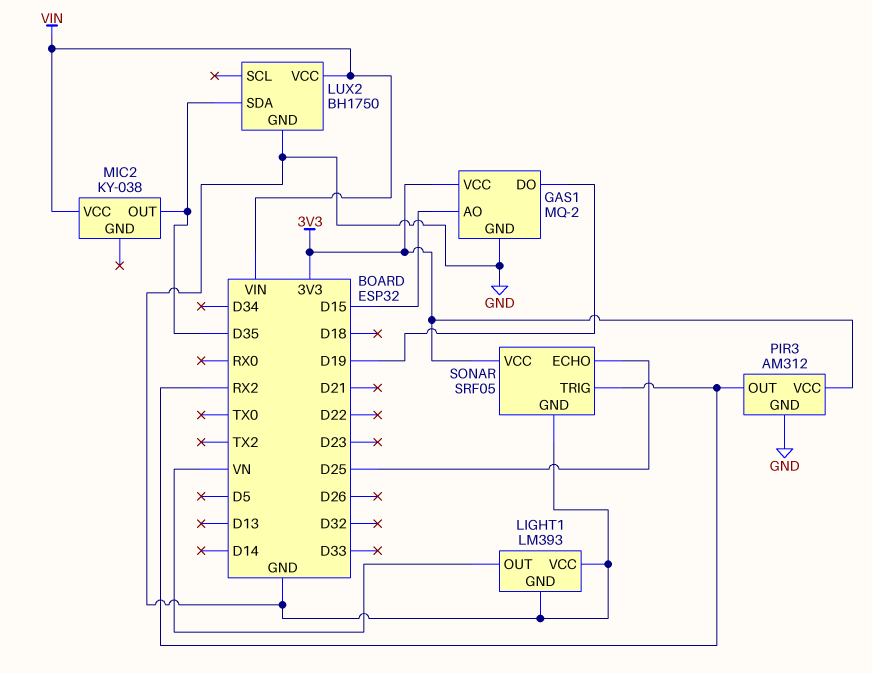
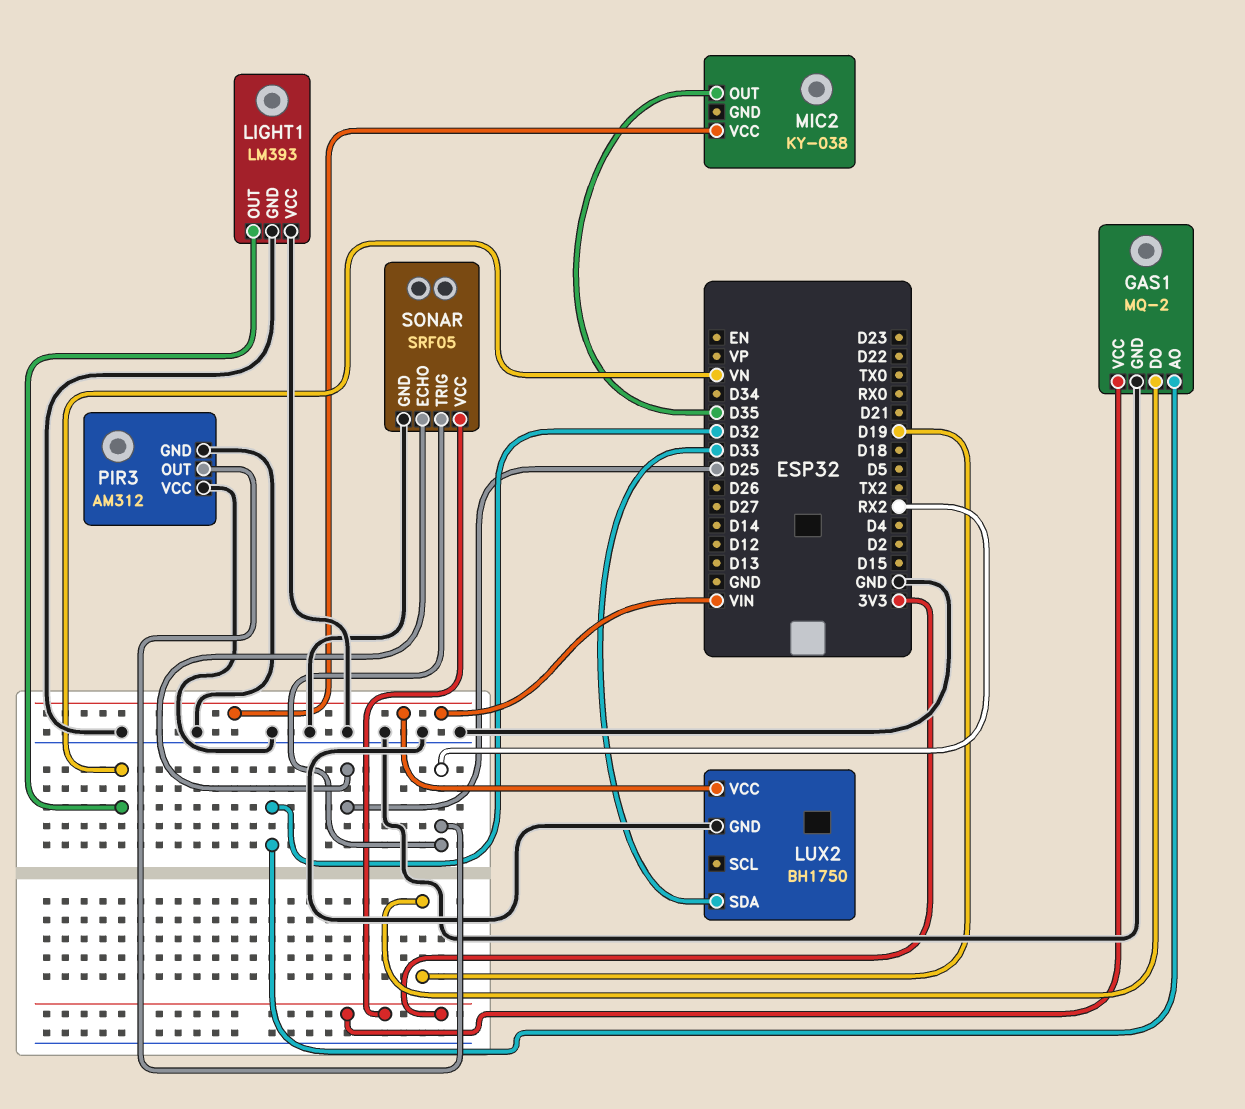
GAS1 pin AO: D15 -> D32
LUX2 pin SDA: D35 -> D33
PIR3 pin VCC: 3V3 -> GND

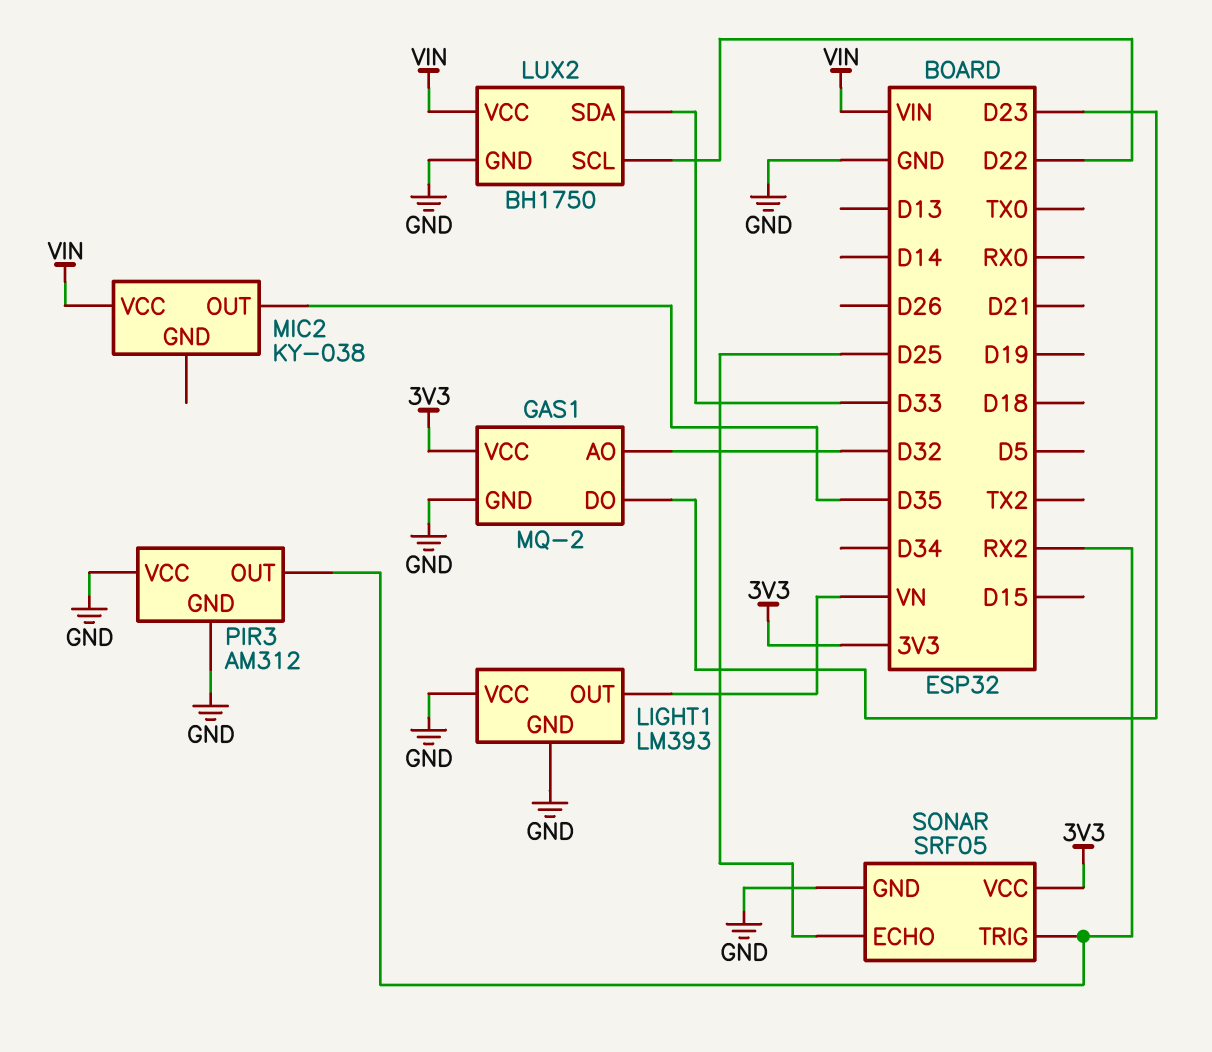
GAS1 pin DO: D19 -> D23
LUX2 pin SCL: none -> D22

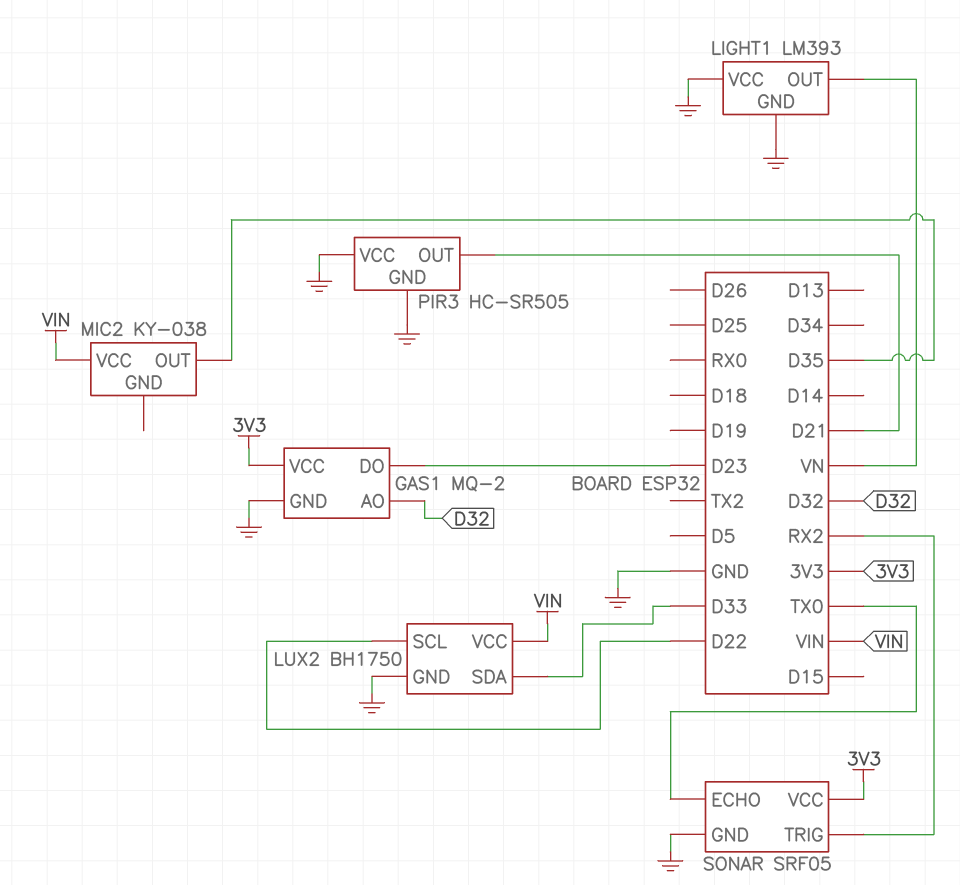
PIR3: AM312 -> HC-SR505
PIR3 pin OUT: RX2 -> D21
SONAR pin ECHO: D25 -> TX0

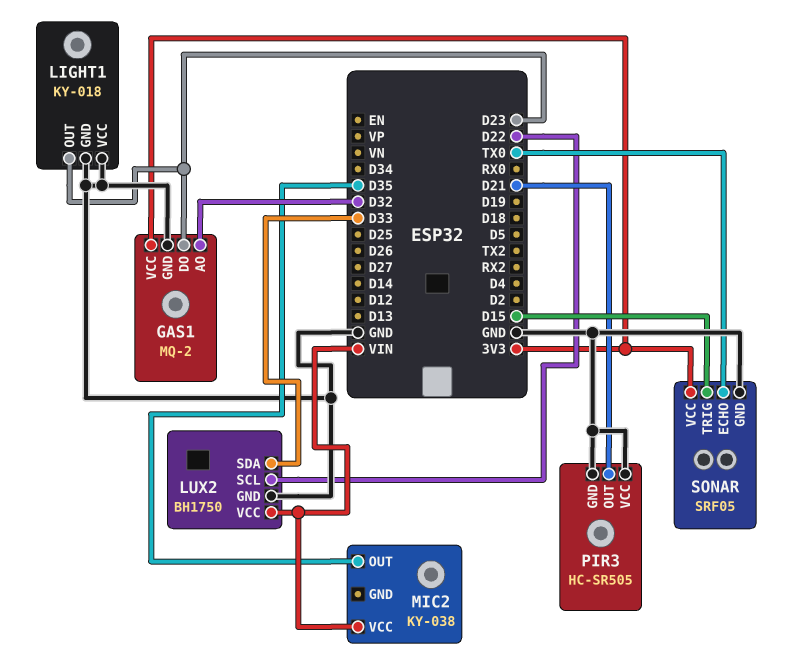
LIGHT1: LM393 -> KY-018
LIGHT1 pin OUT: VN -> D23
SONAR pin TRIG: RX2 -> D15

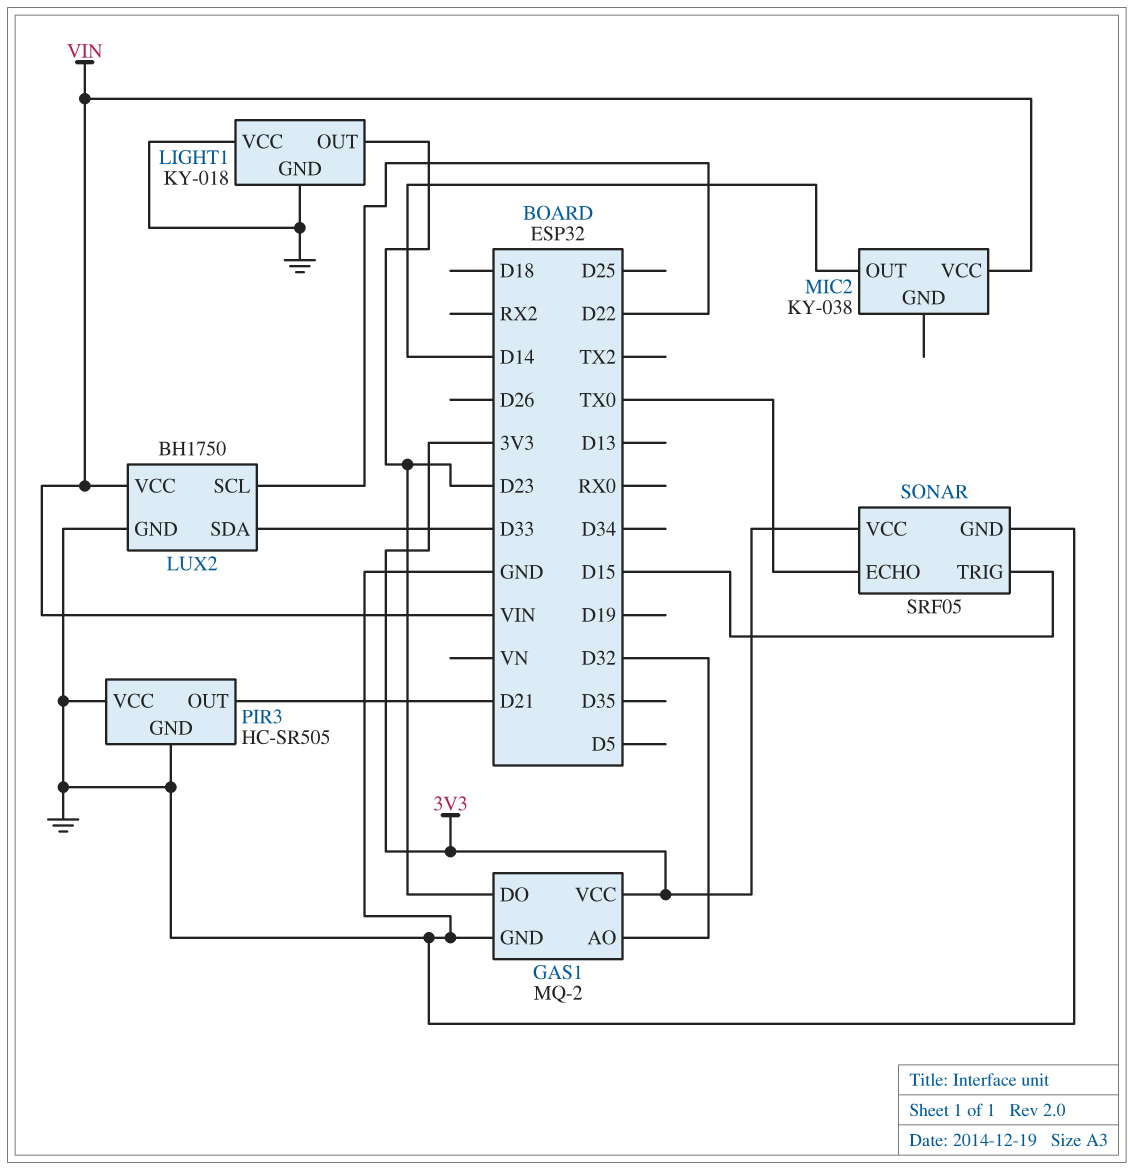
MIC2 pin OUT: D35 -> D14

